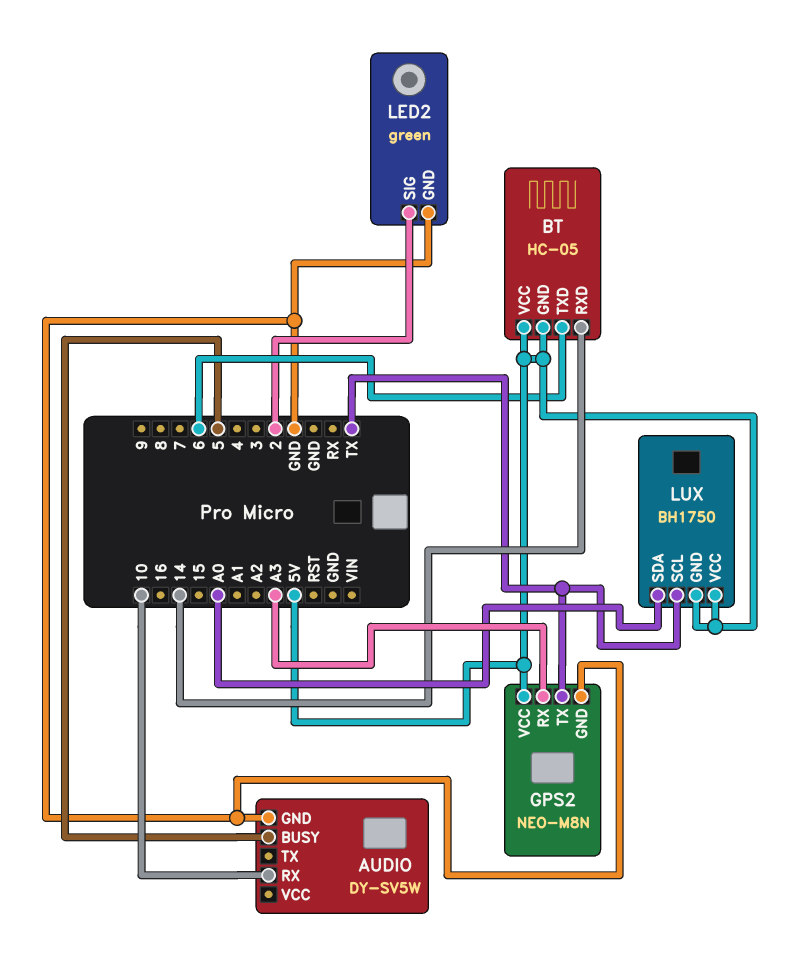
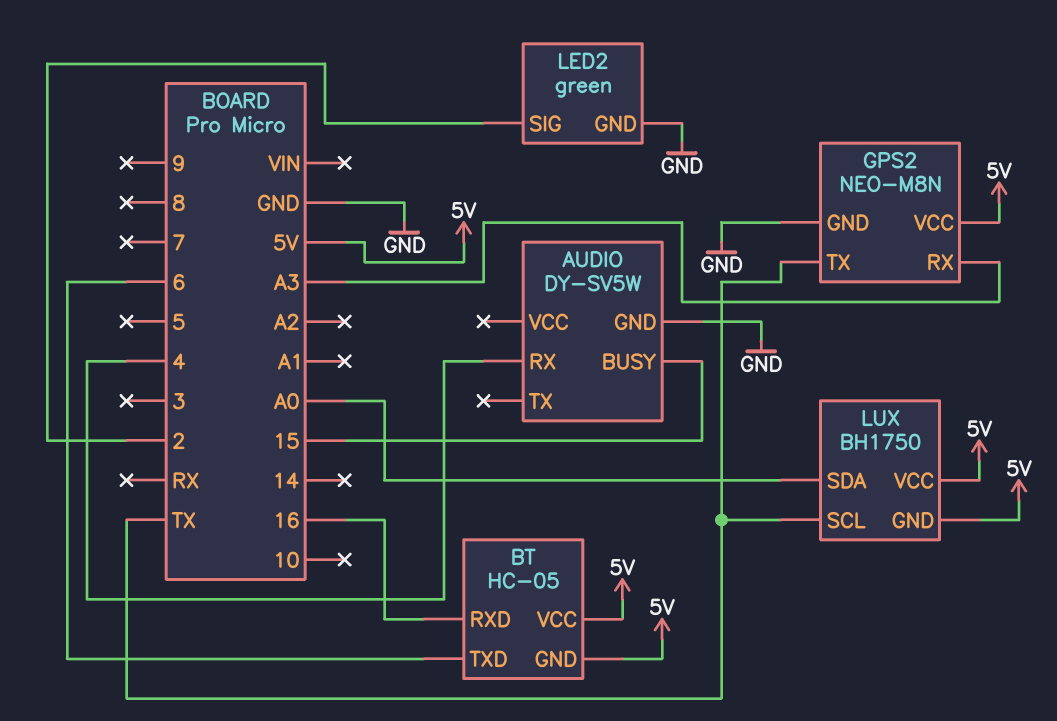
AUDIO pin BUSY: 5 -> 15
AUDIO pin RX: 10 -> 4
BT pin RXD: 14 -> 16

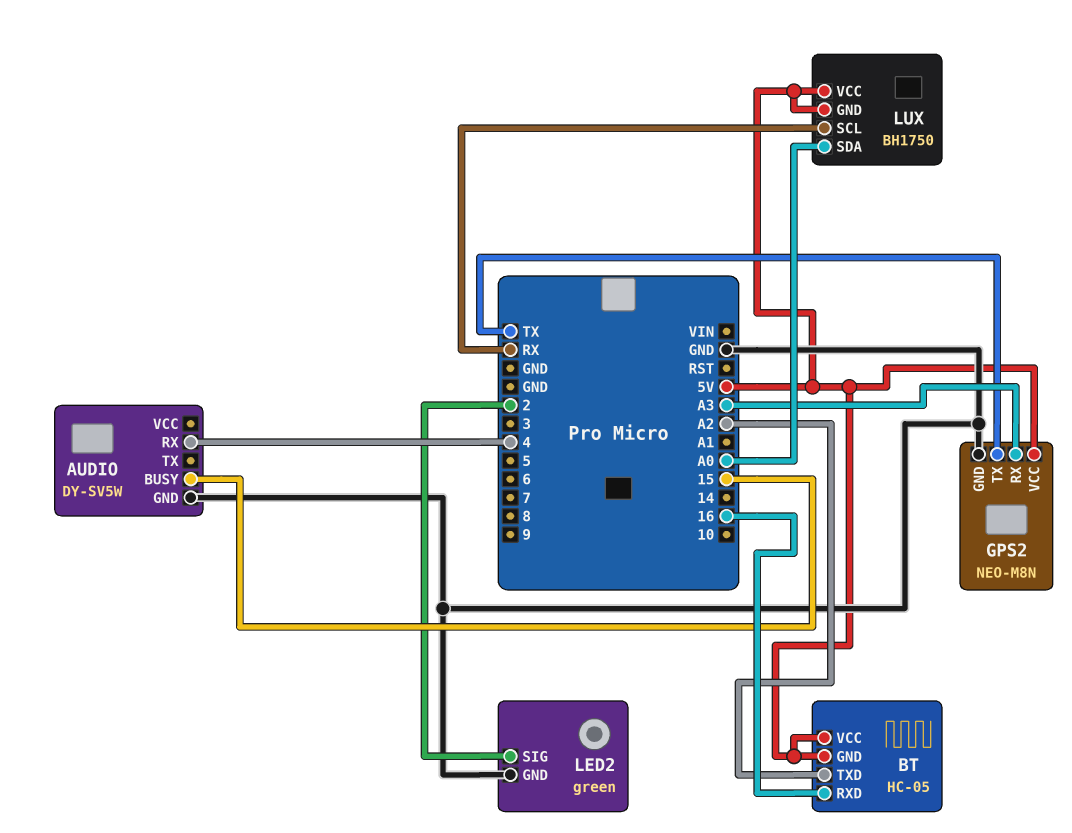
BT pin TXD: 6 -> A2
LUX pin SCL: TX -> RX

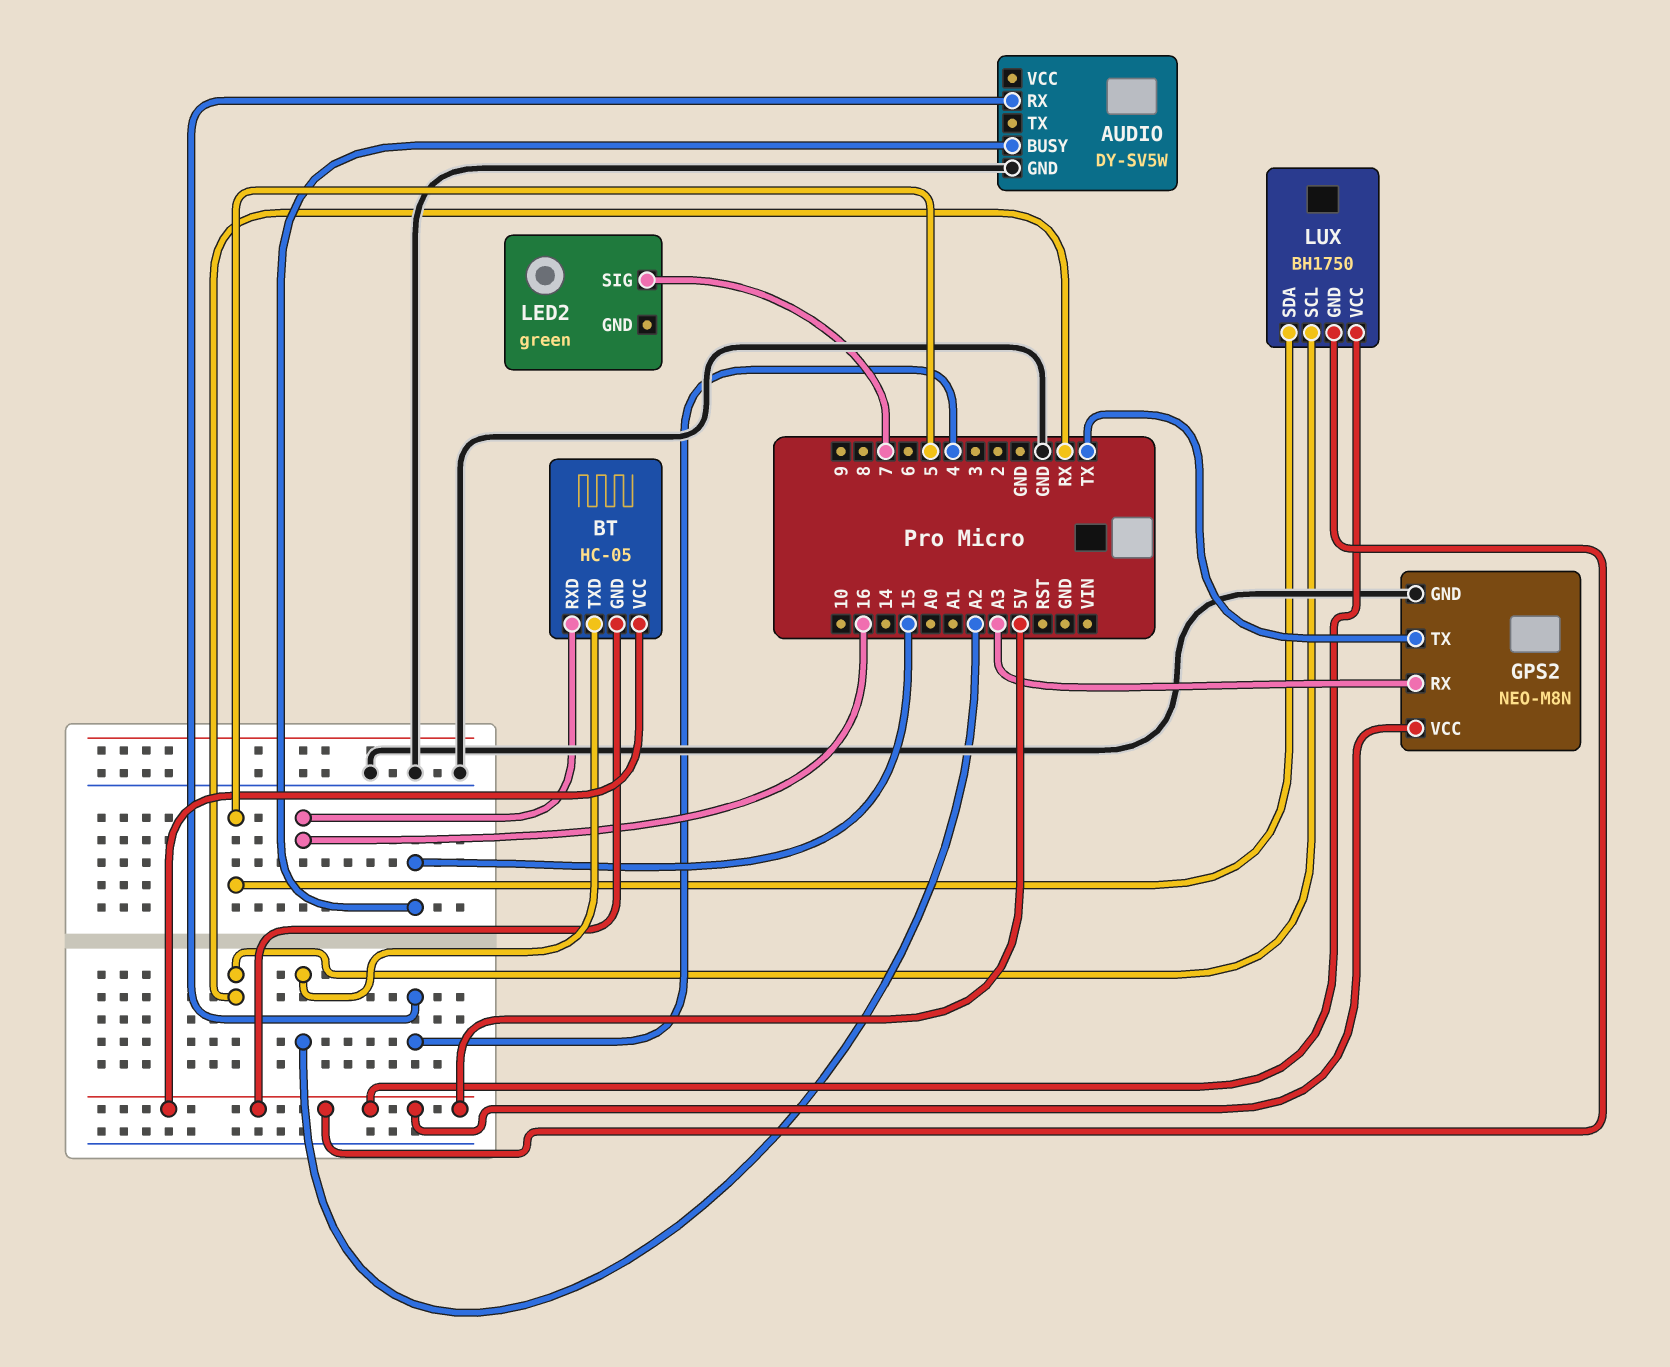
LED2 pin GND: GND -> none
LED2 pin SIG: 2 -> 7
LUX pin SDA: A0 -> 5

